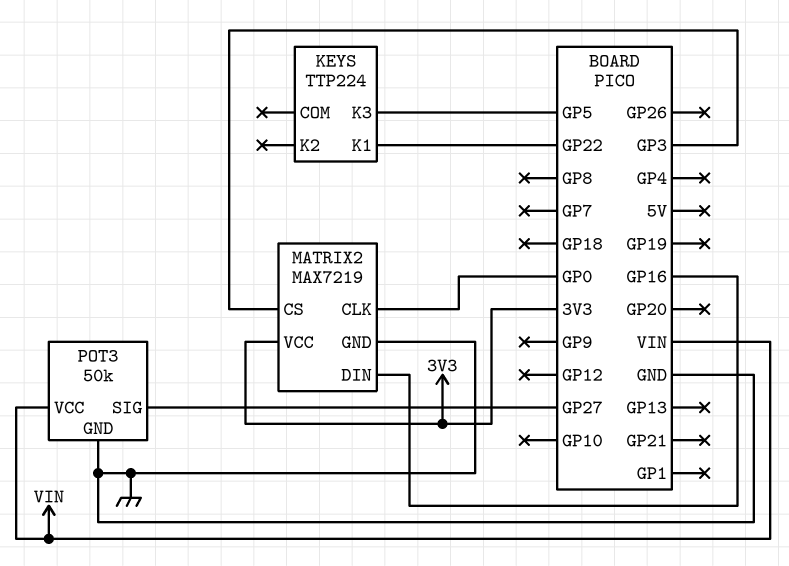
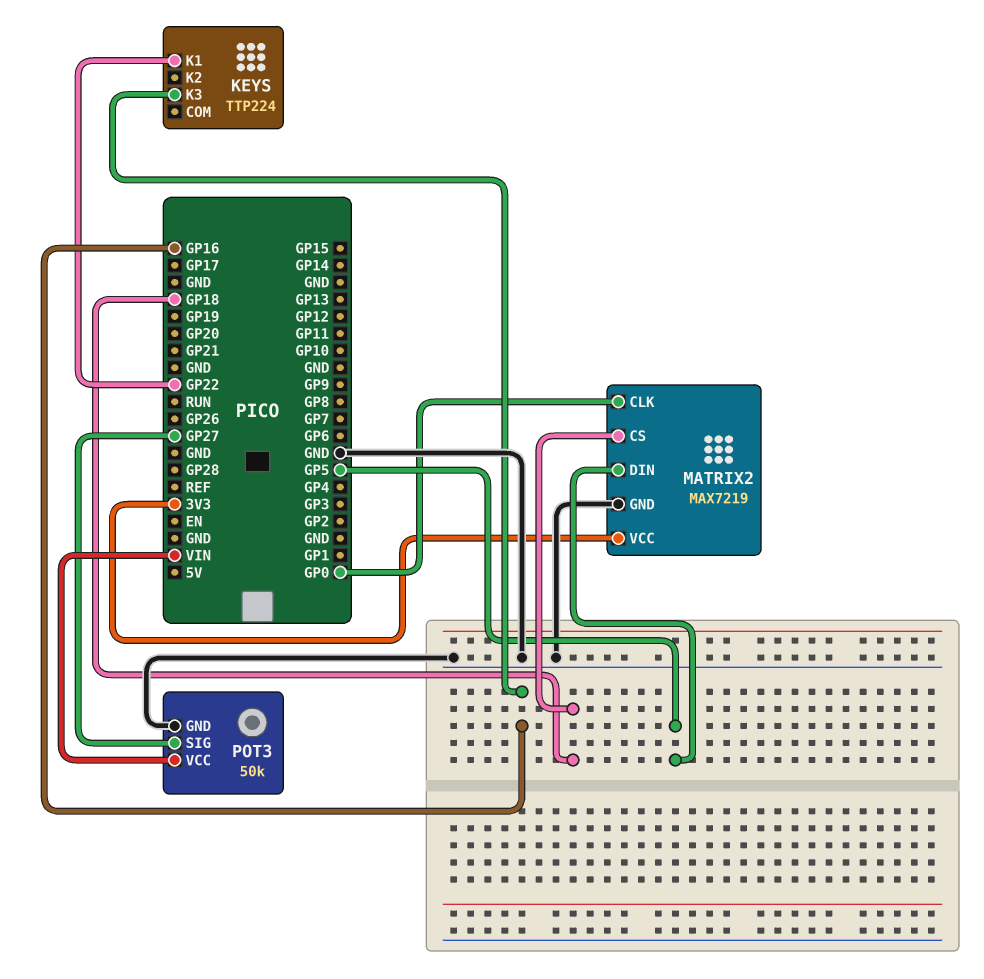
KEYS pin K3: GP5 -> GP16
MATRIX2 pin CS: GP3 -> GP18
MATRIX2 pin DIN: GP16 -> GP5

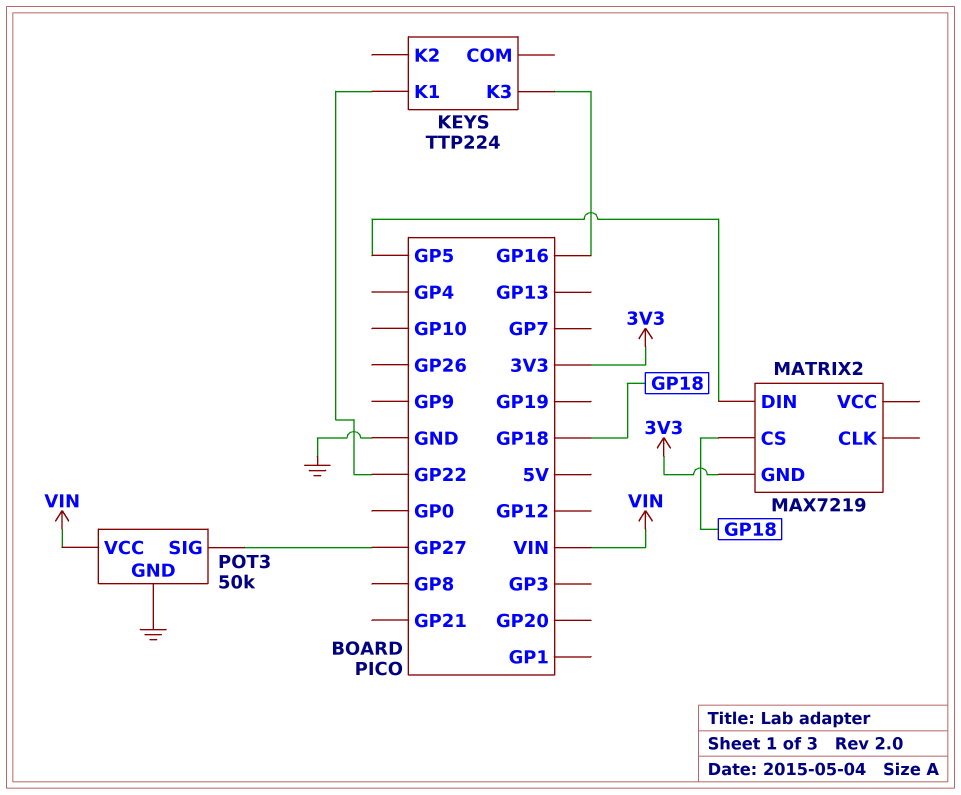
MATRIX2 pin CLK: GP0 -> none
MATRIX2 pin GND: GND -> 3V3
MATRIX2 pin VCC: 3V3 -> none

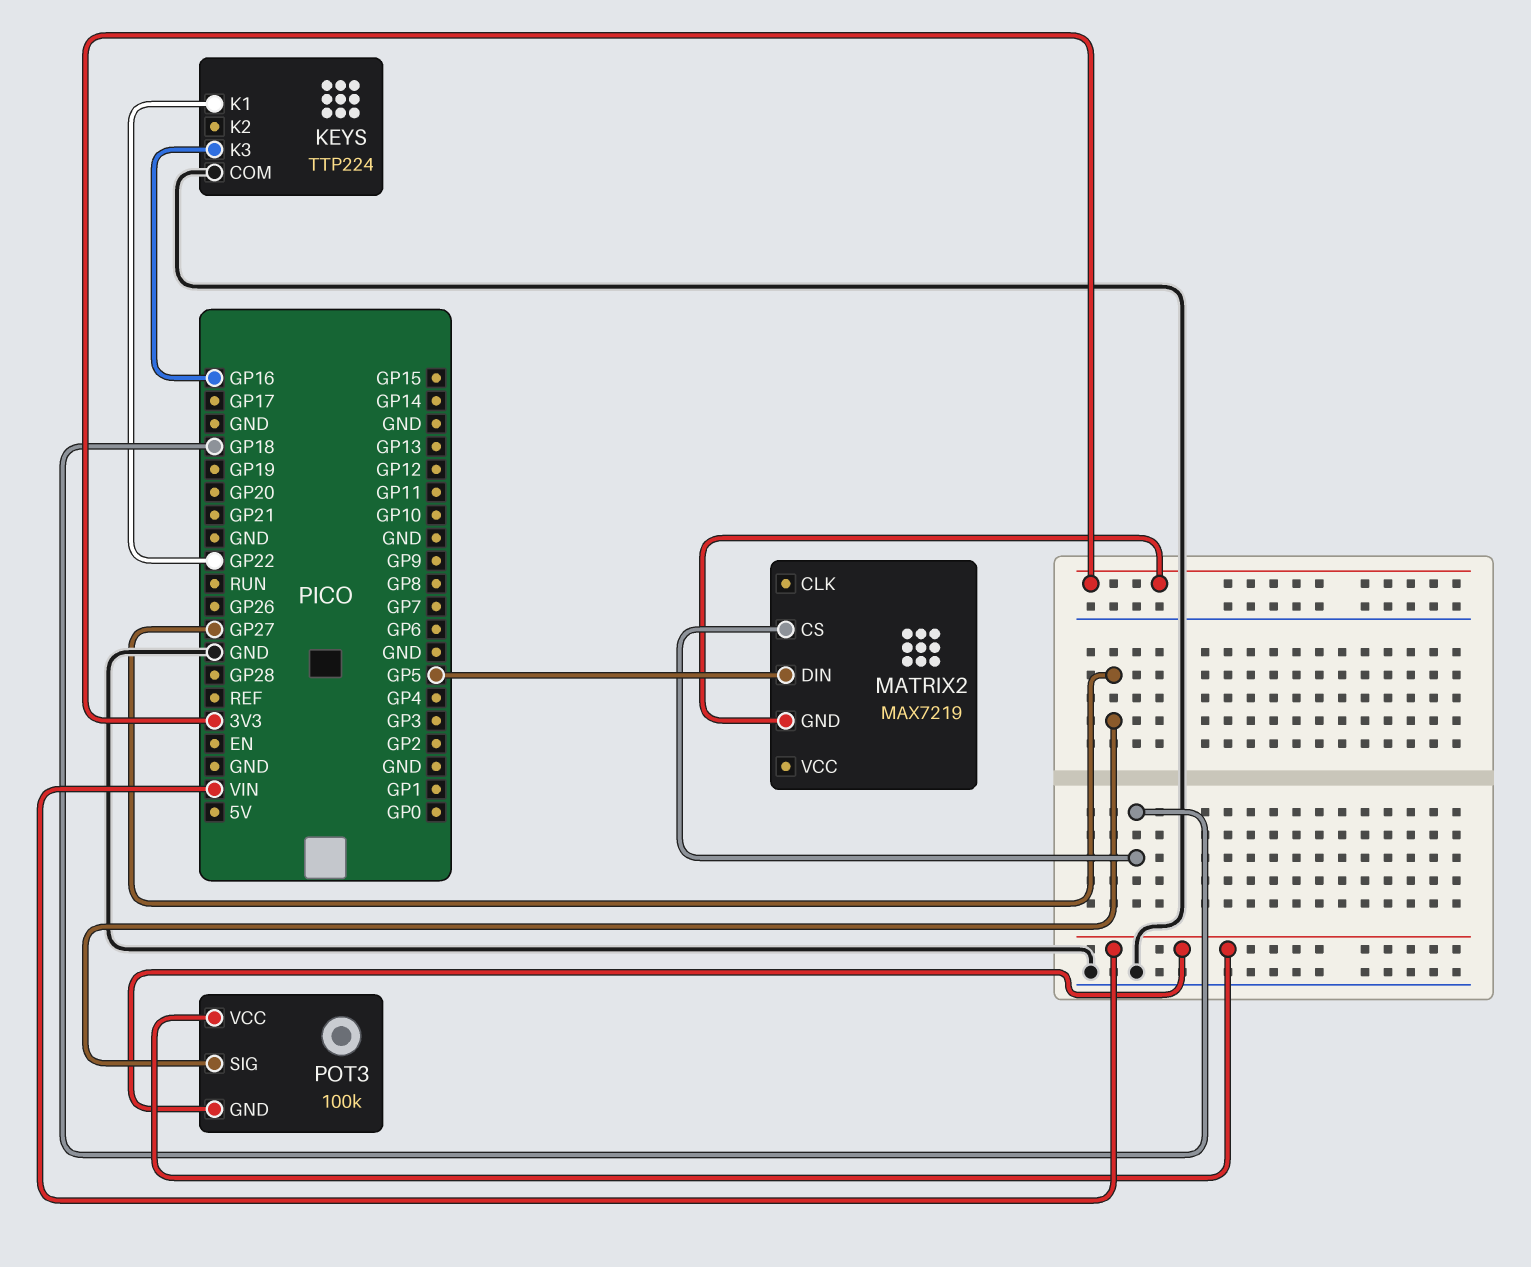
KEYS pin COM: none -> GND
POT3: 50k -> 100k
POT3 pin GND: GND -> VIN

